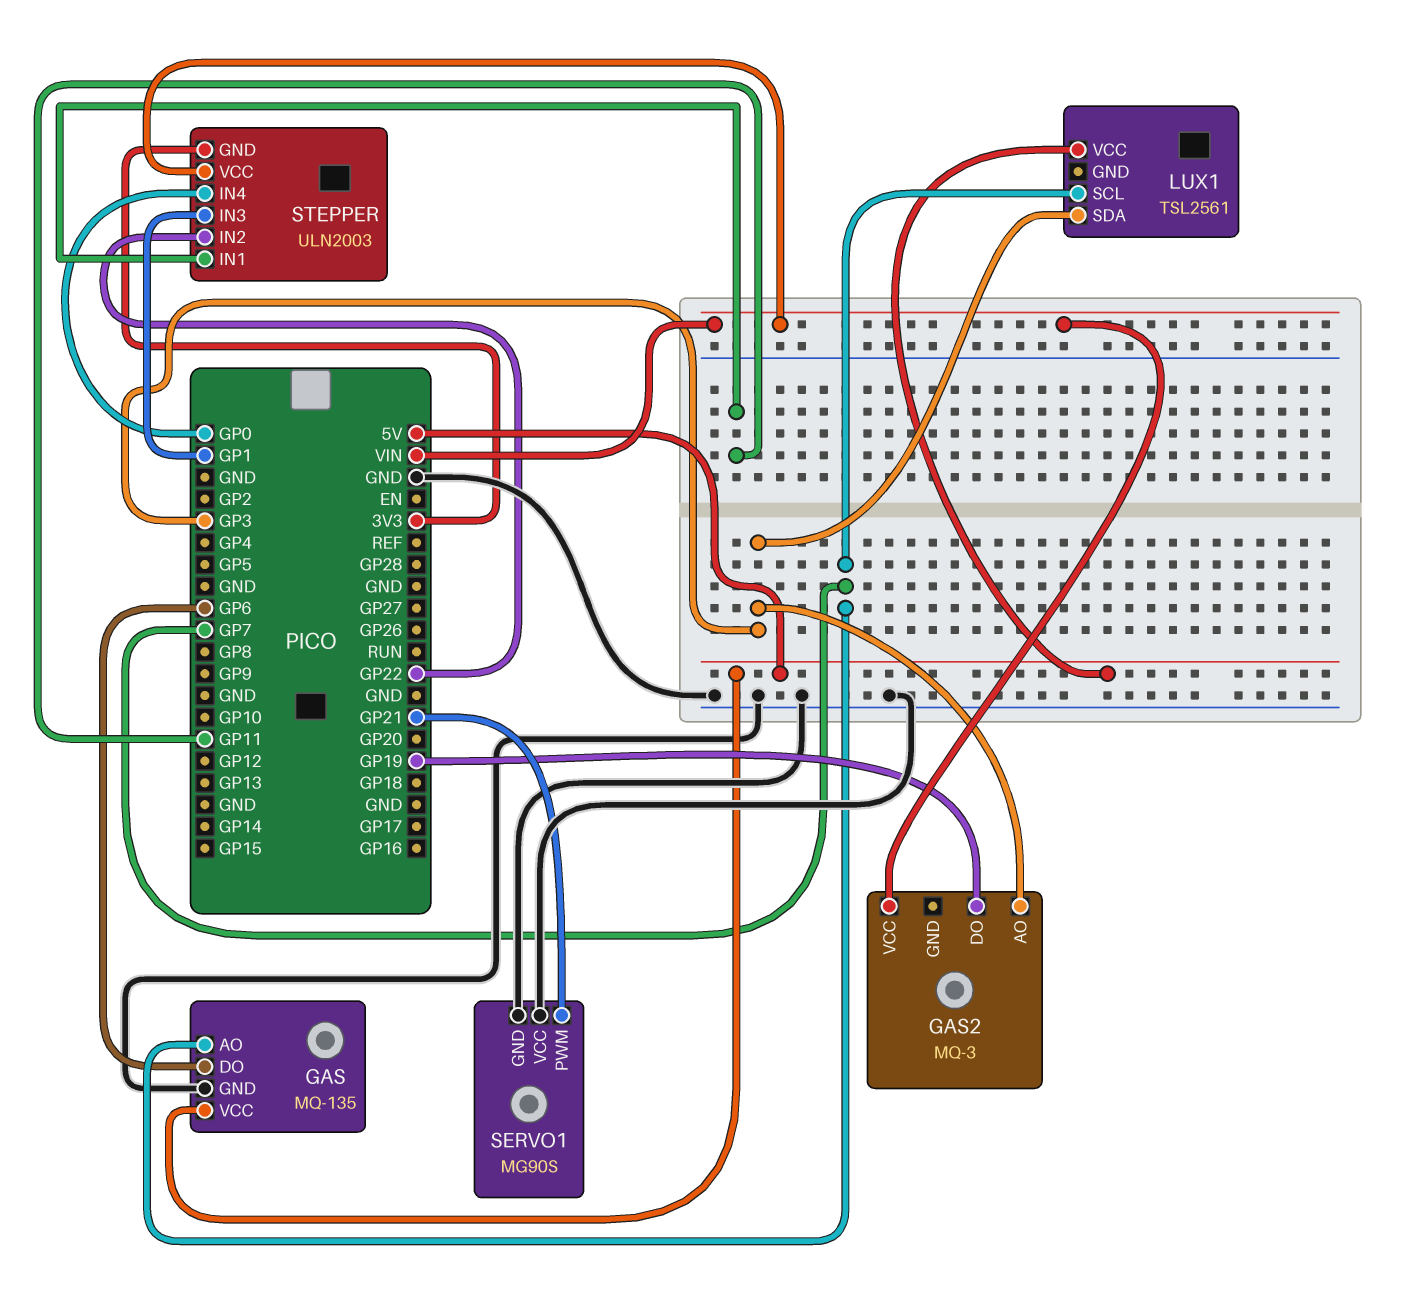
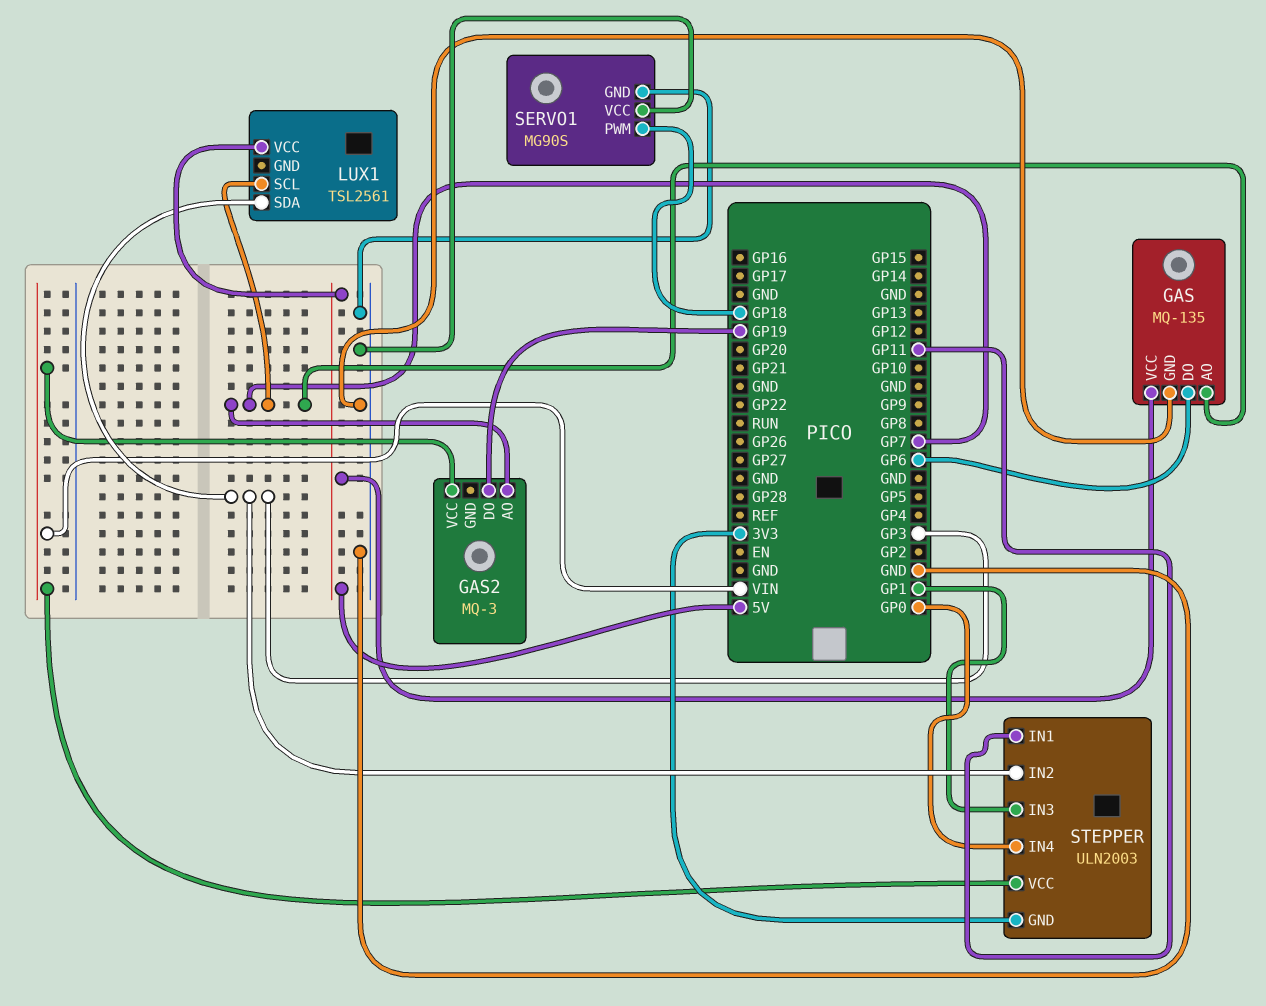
GAS2 pin AO: GP3 -> GP7
SERVO1 pin PWM: GP21 -> GP18
STEPPER pin IN2: GP22 -> GP3

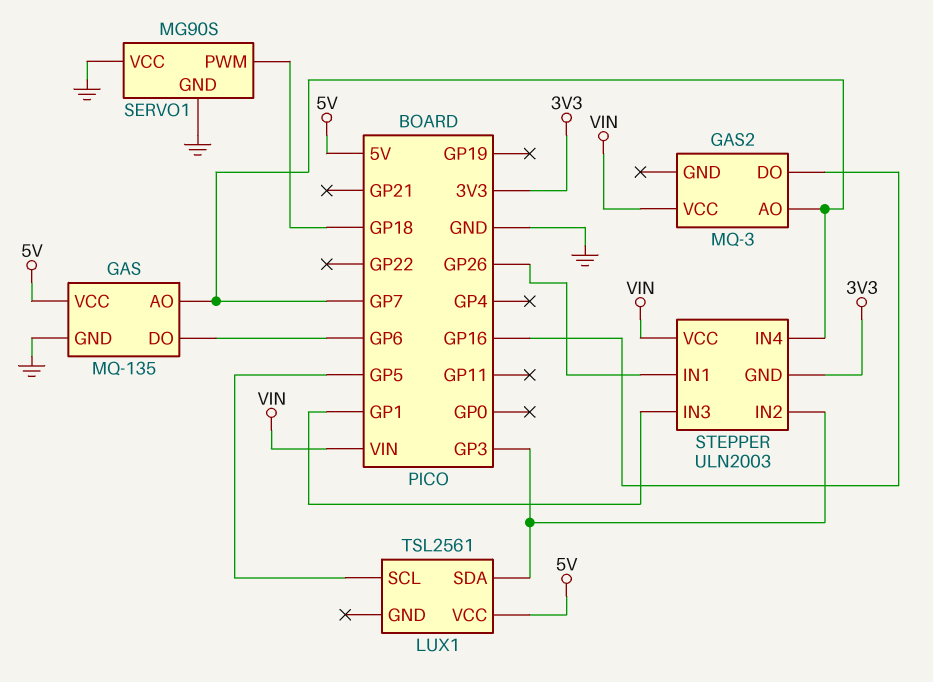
GAS2 pin DO: GP19 -> GP16
LUX1 pin SCL: GP7 -> GP5
STEPPER pin IN1: GP11 -> GP26
STEPPER pin IN4: GP0 -> GP7

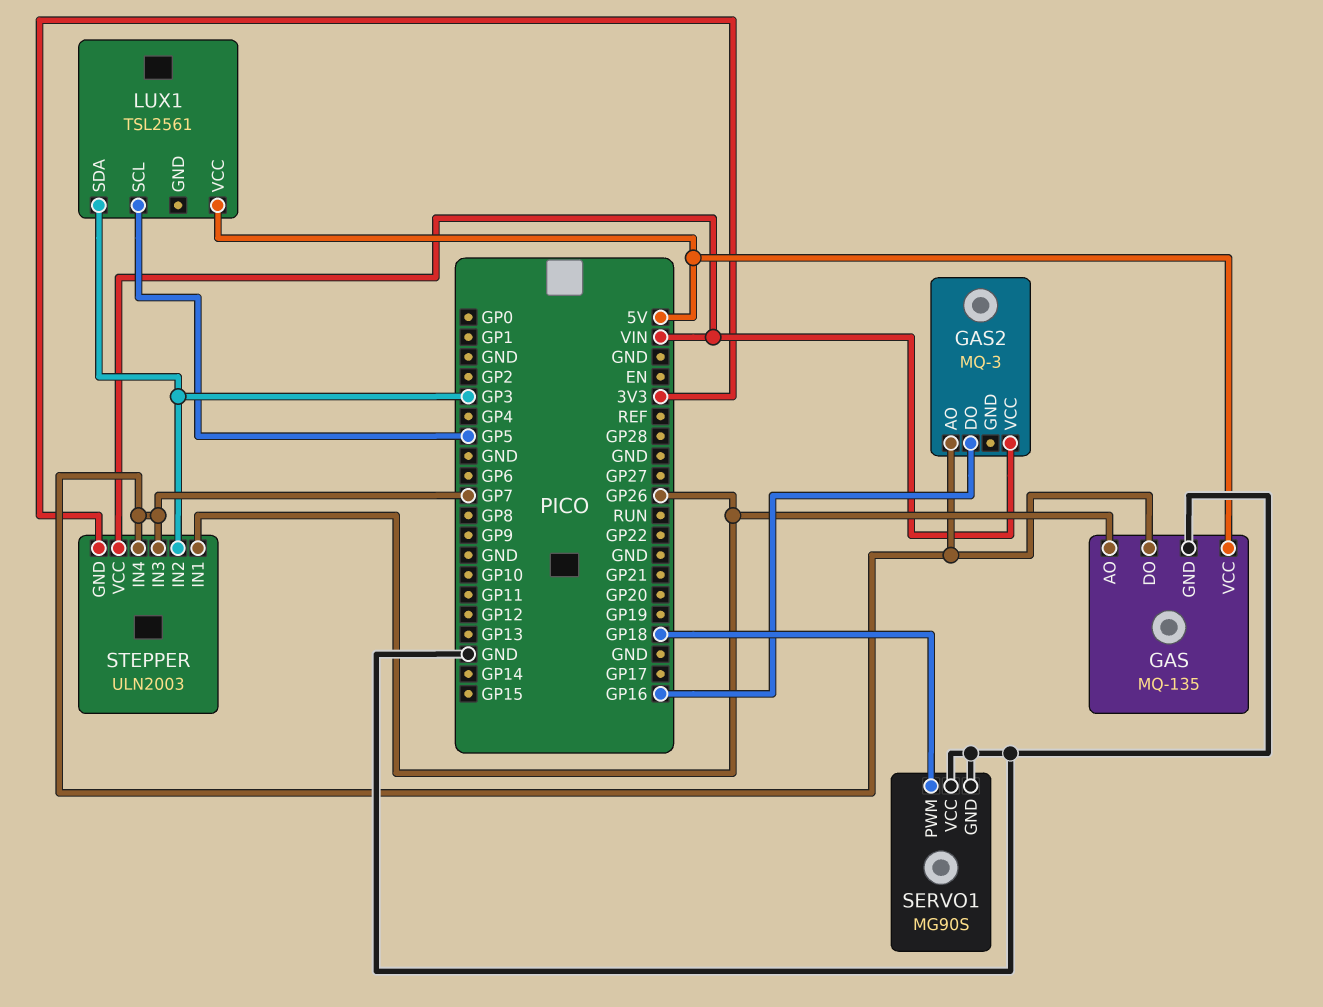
GAS pin AO: GP7 -> GP26
GAS pin DO: GP6 -> GP7
STEPPER pin IN3: GP1 -> GP7

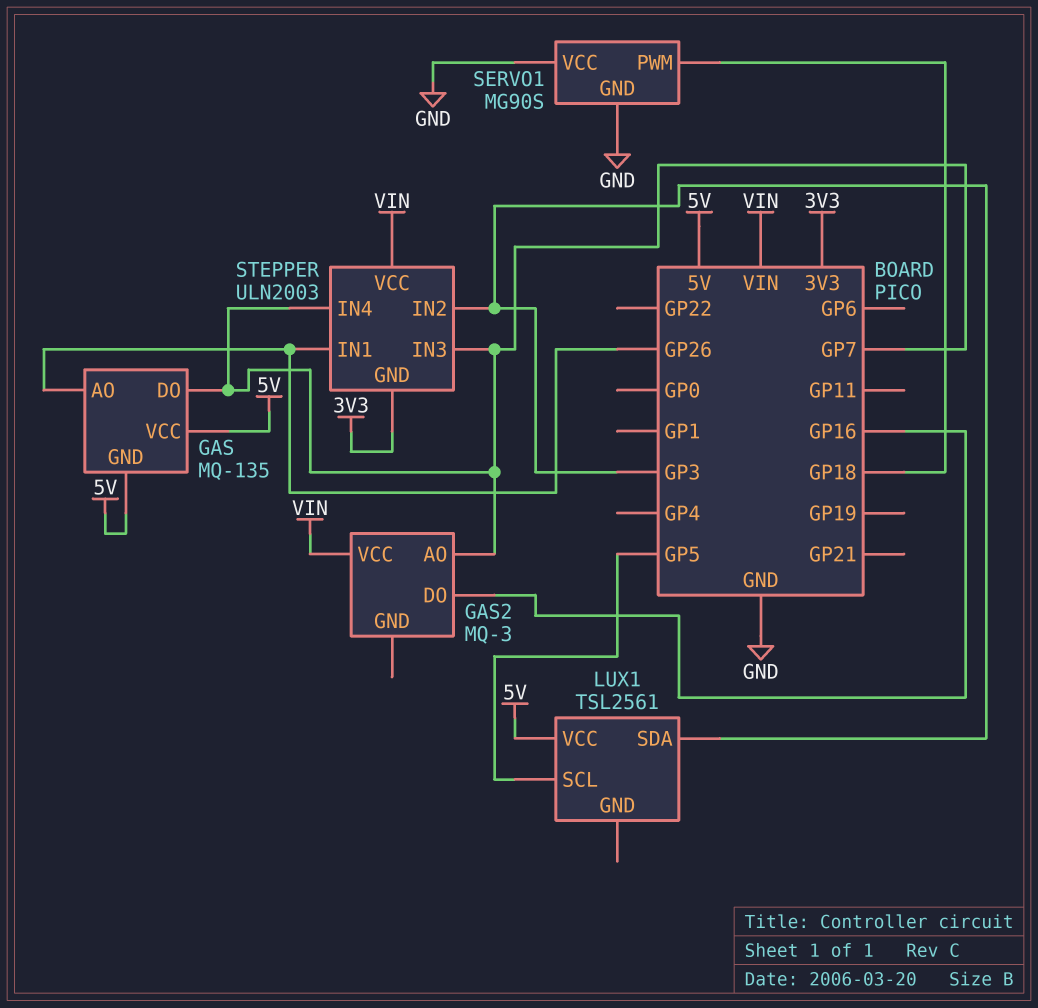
GAS pin GND: GND -> 5V

